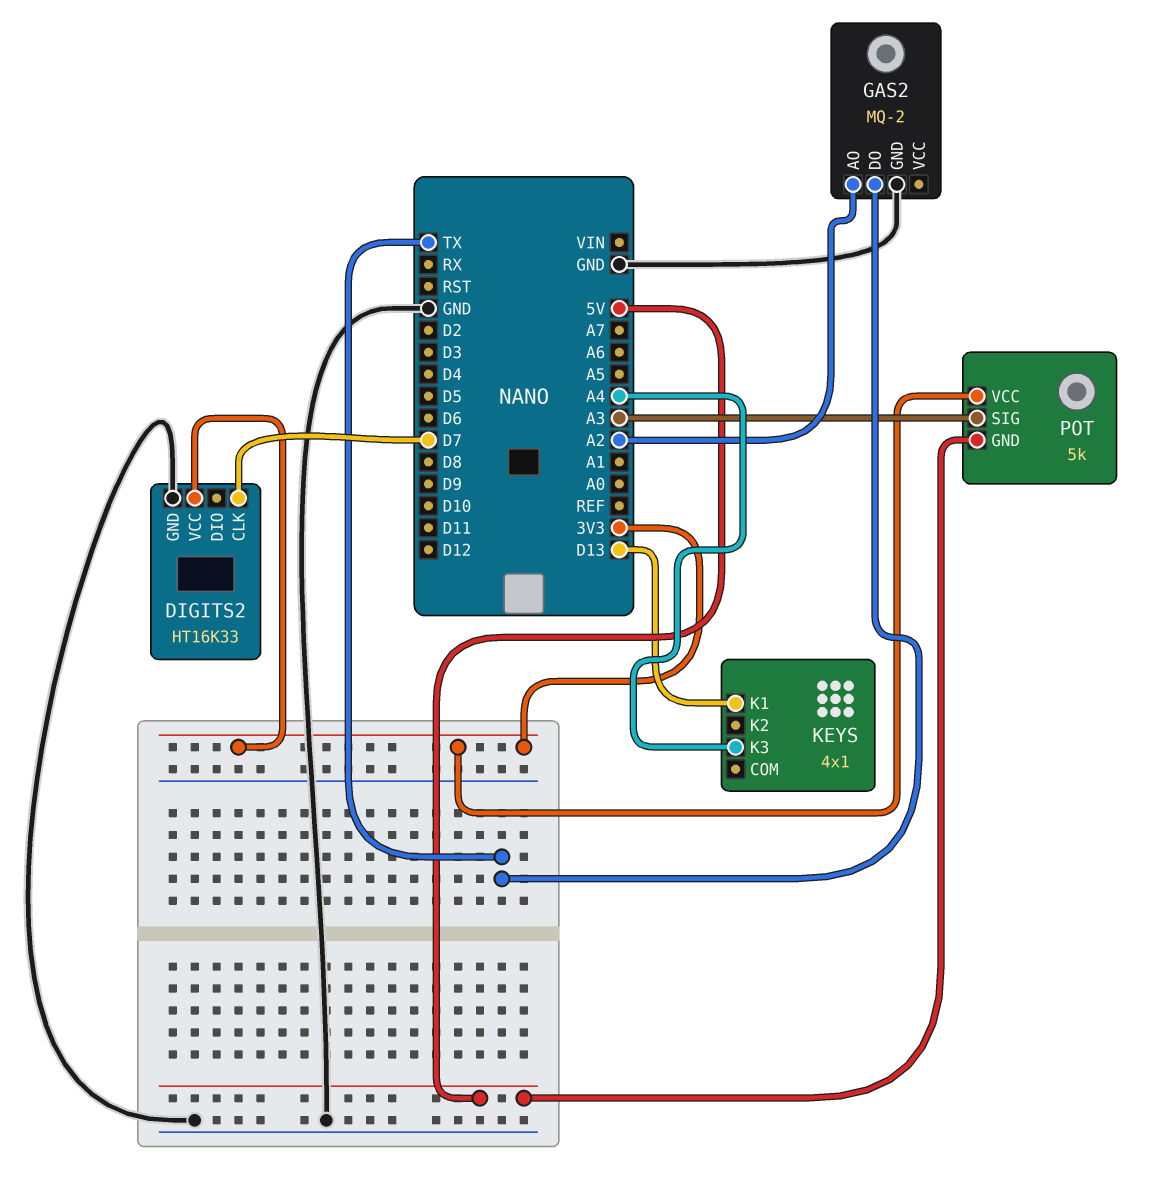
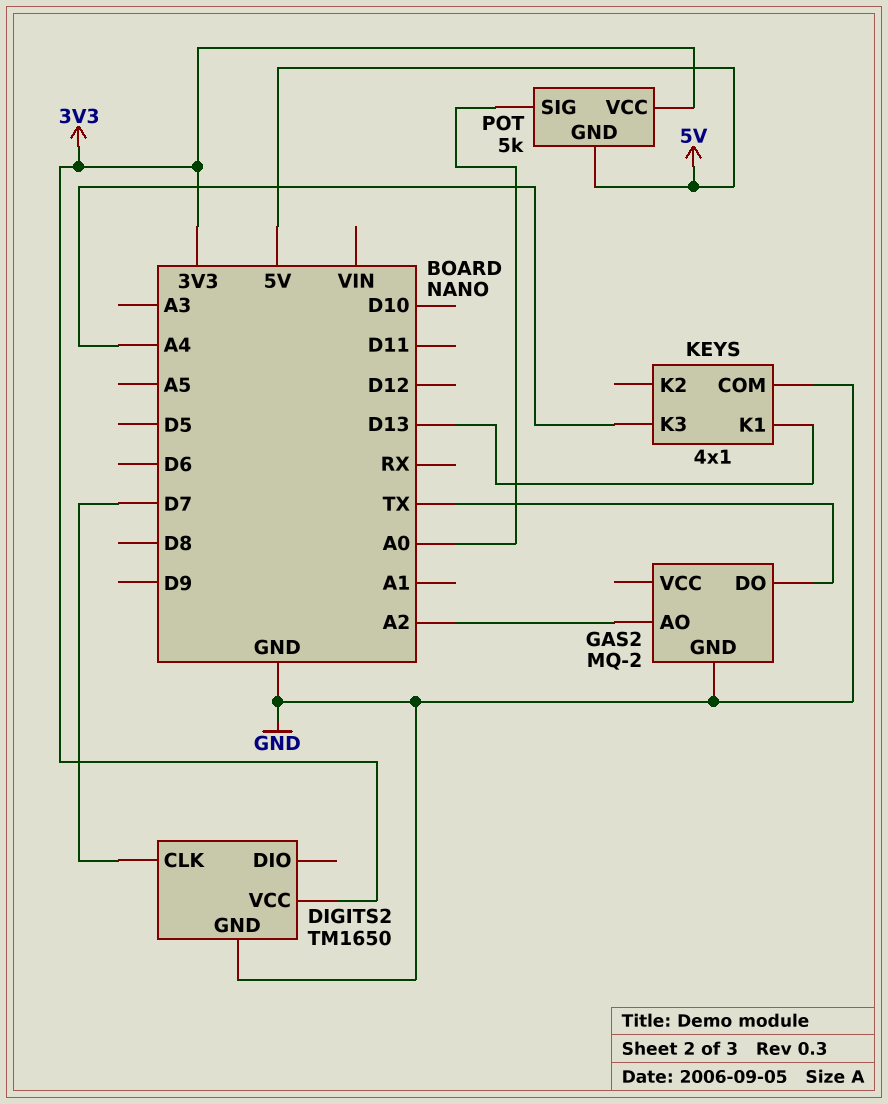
DIGITS2: HT16K33 -> TM1650
KEYS pin COM: none -> GND
POT pin SIG: A3 -> A0

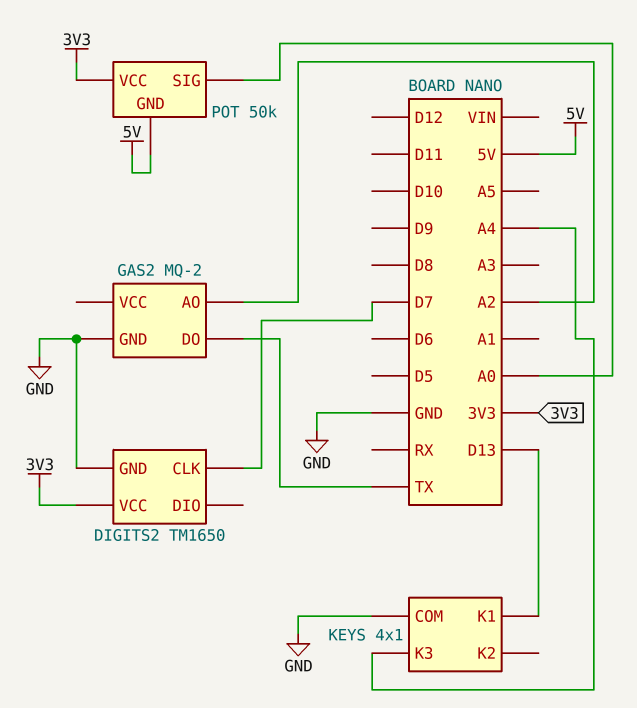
POT: 5k -> 50k

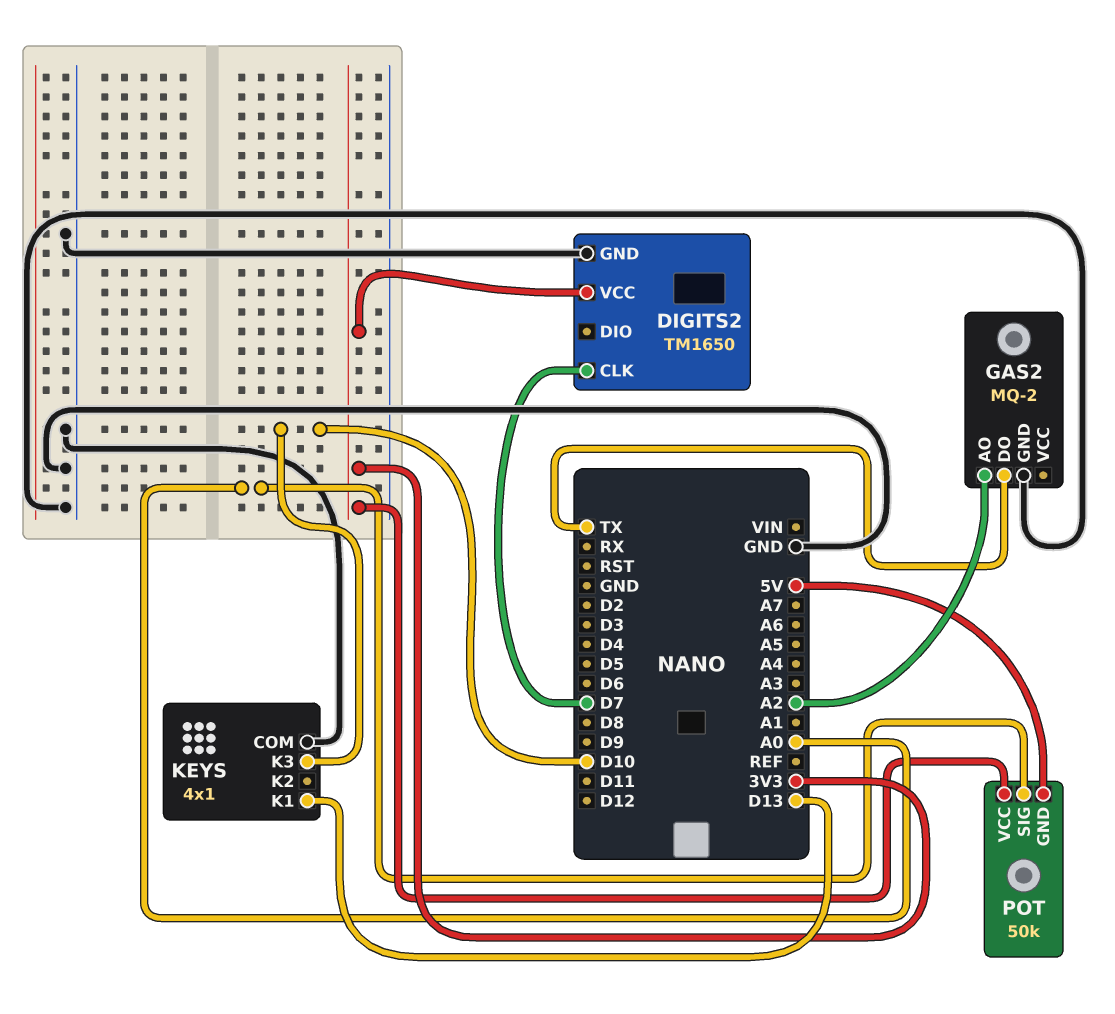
KEYS pin K3: A4 -> D10

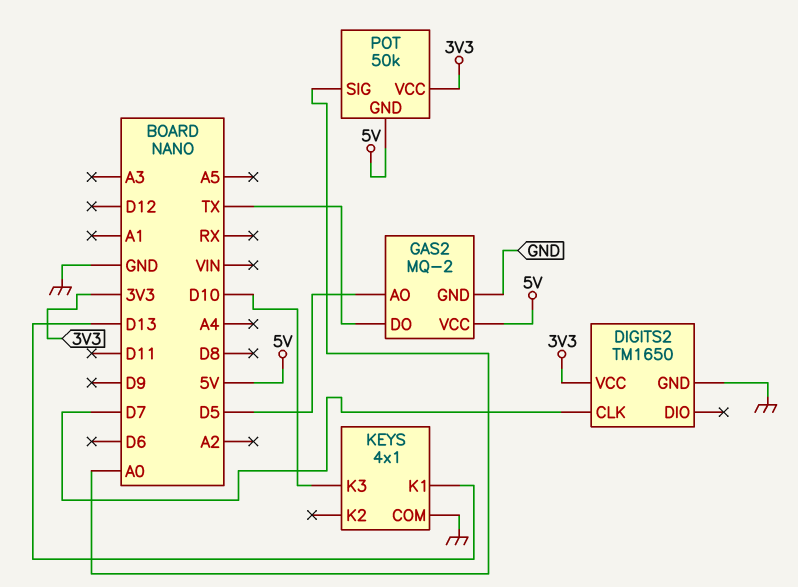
GAS2 pin AO: A2 -> D5
GAS2 pin VCC: none -> 5V

